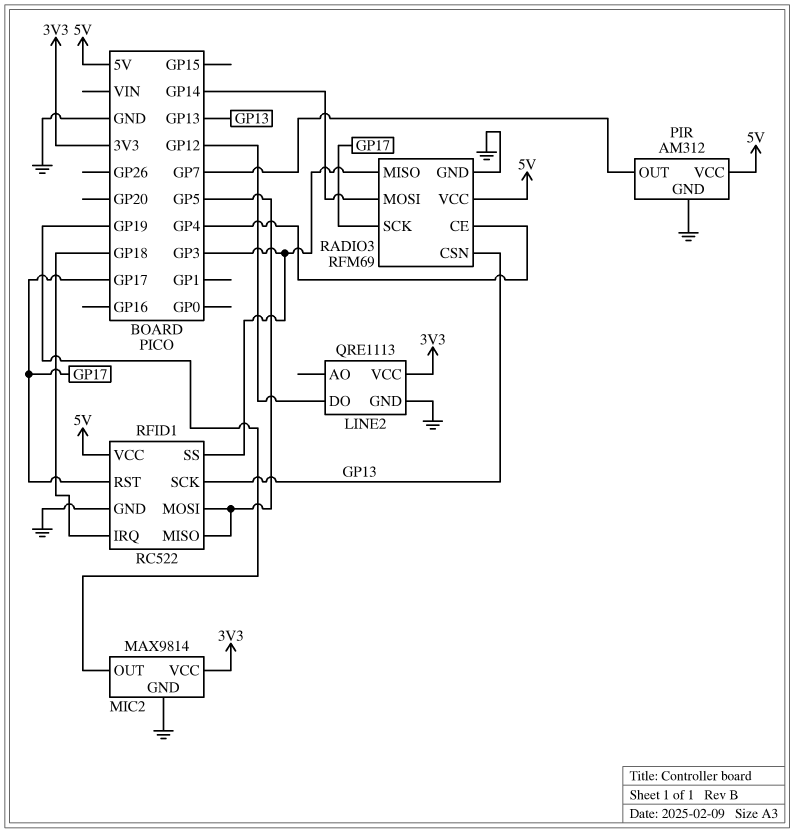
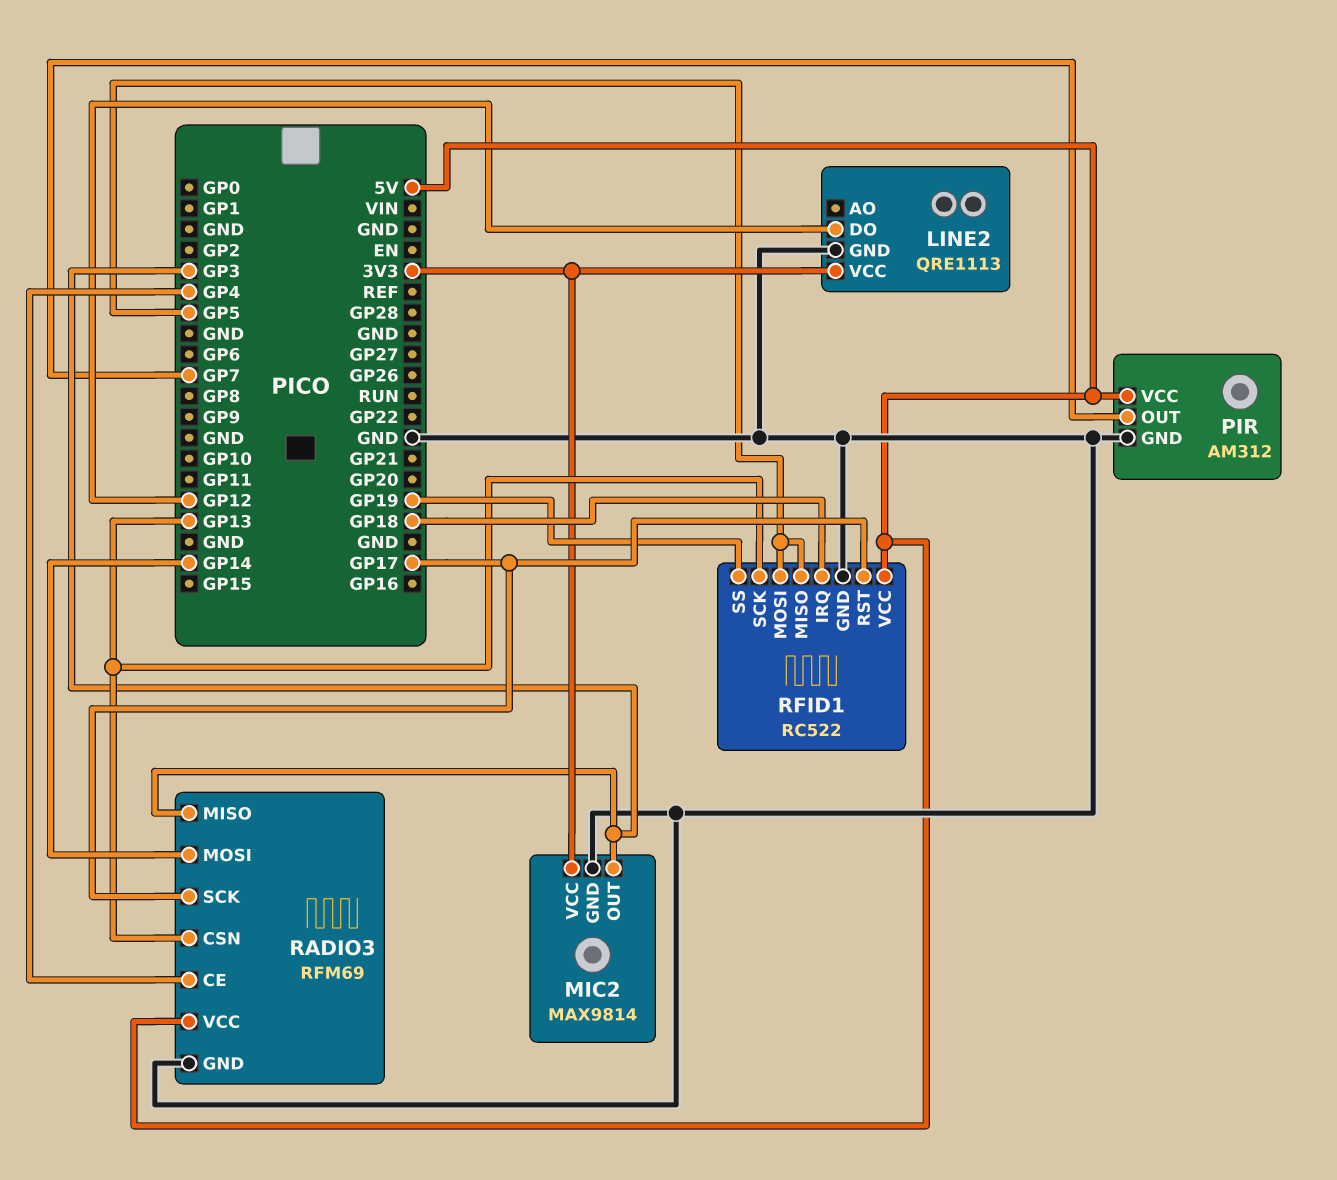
MIC2 pin OUT: GP19 -> GP3
RFID1 pin SS: GP3 -> GP19

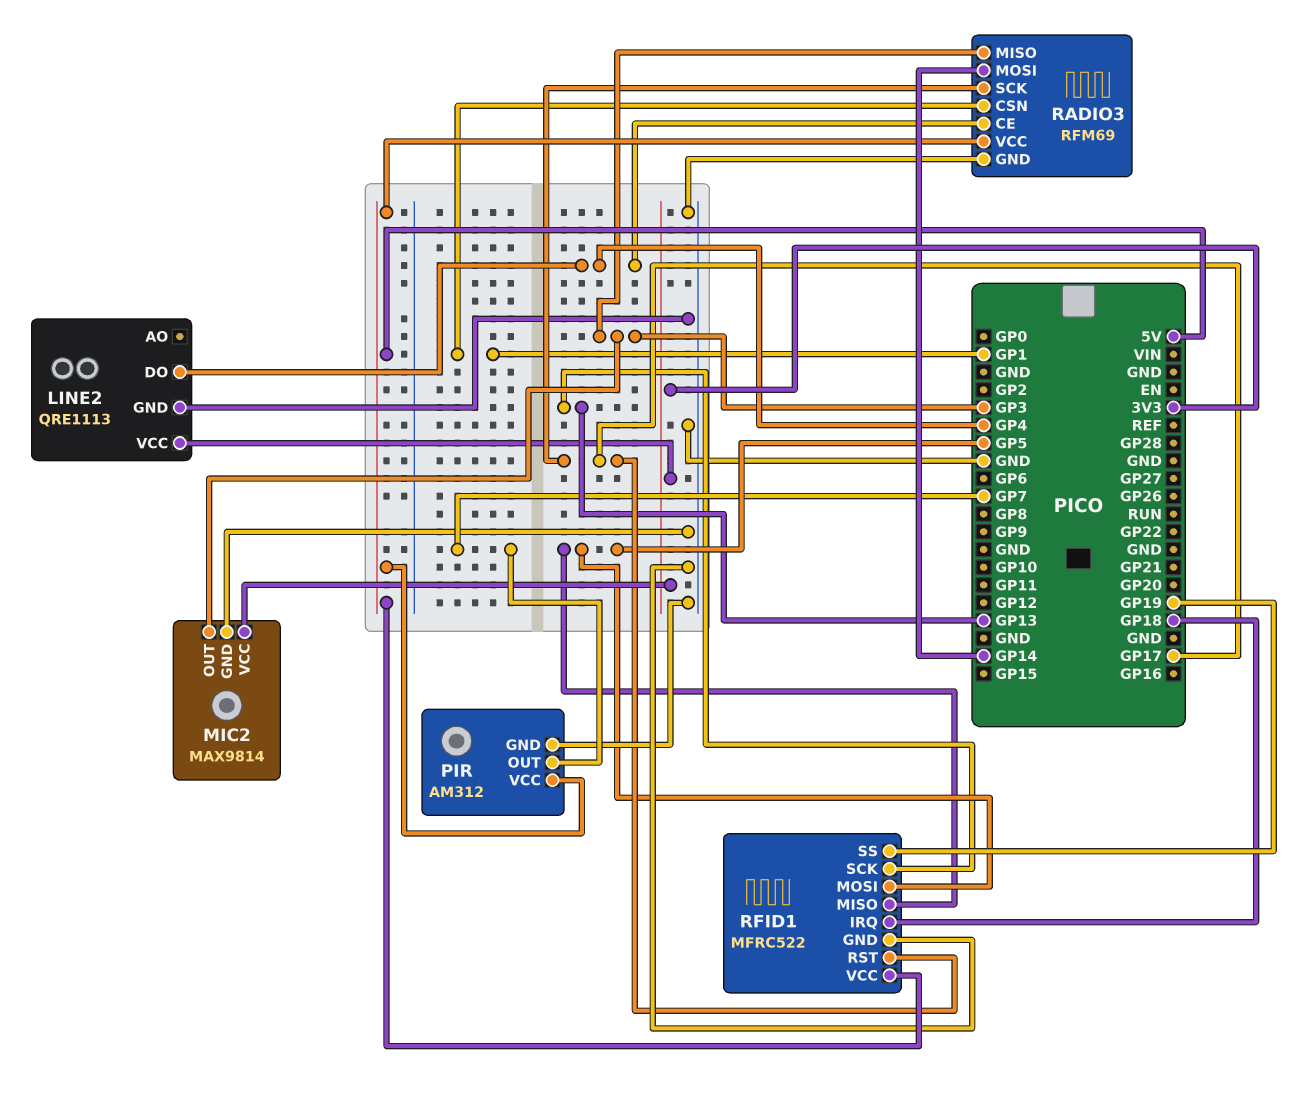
LINE2 pin DO: GP12 -> GP4
RADIO3 pin CSN: GP13 -> GP1
RFID1: RC522 -> MFRC522

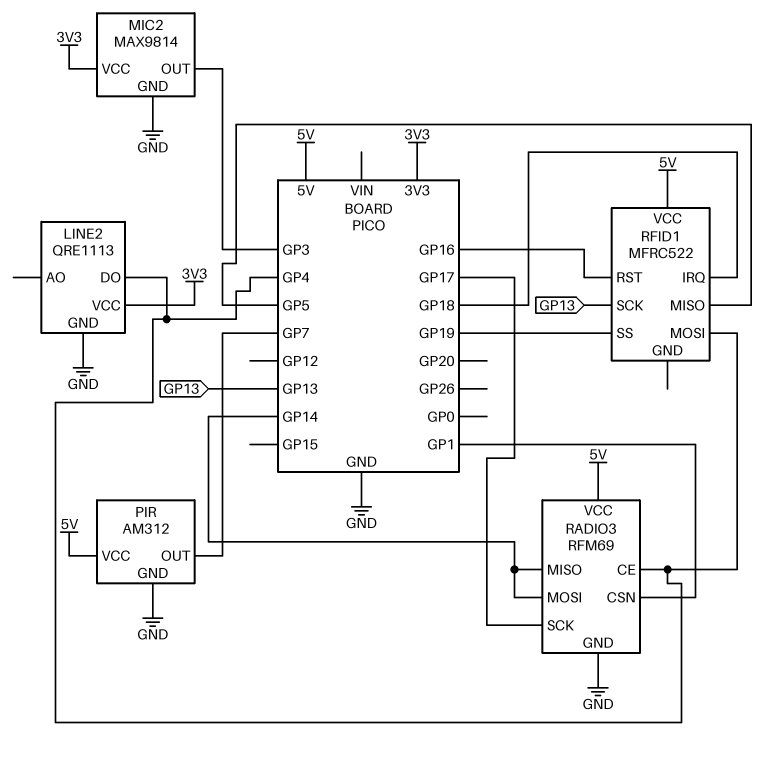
RADIO3 pin MISO: GP3 -> GP14
RFID1 pin GND: GND -> none
RFID1 pin MOSI: GP5 -> GP4
RFID1 pin RST: GP17 -> GP16

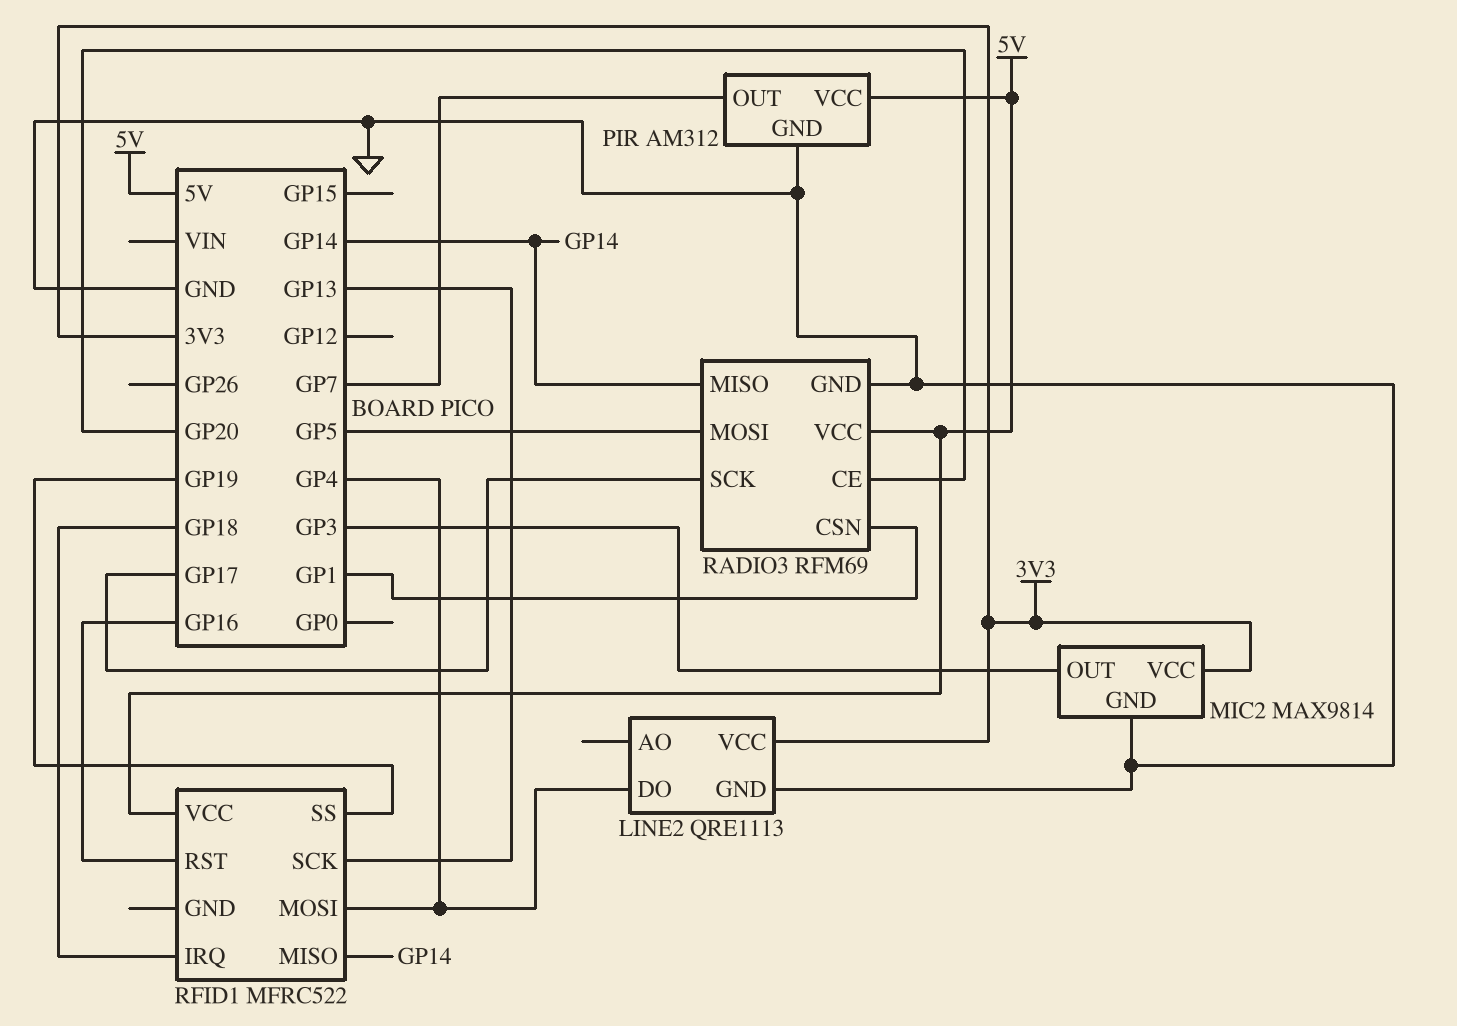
RADIO3 pin CE: GP4 -> GP20
RADIO3 pin MOSI: GP14 -> GP5
RFID1 pin MISO: GP5 -> GP14

